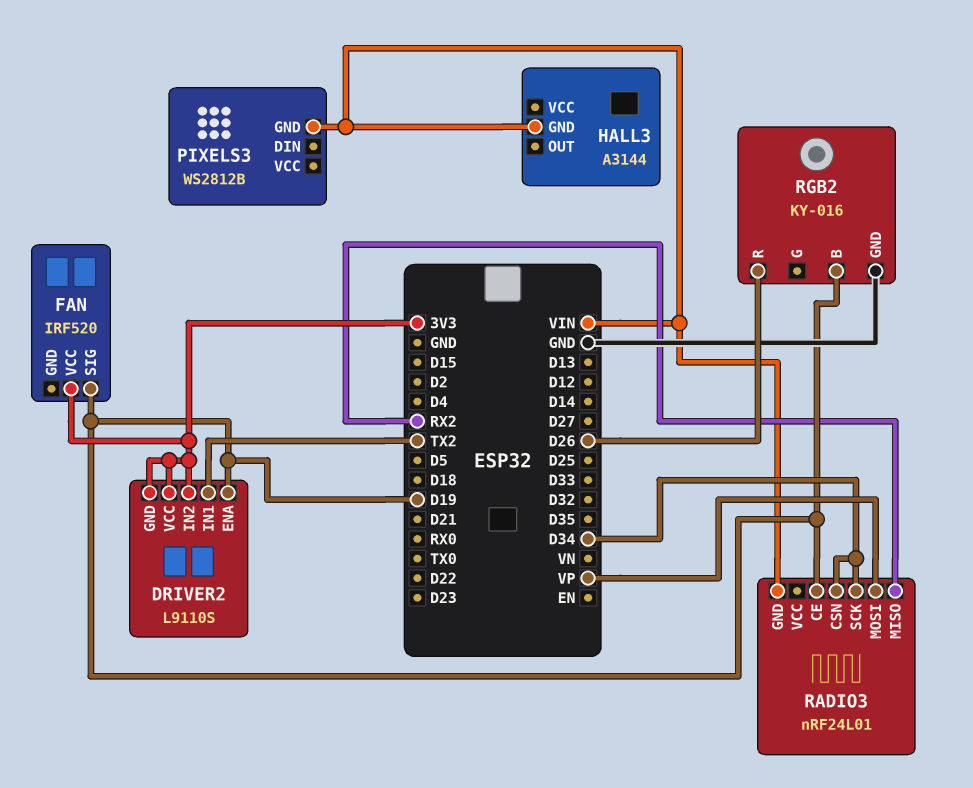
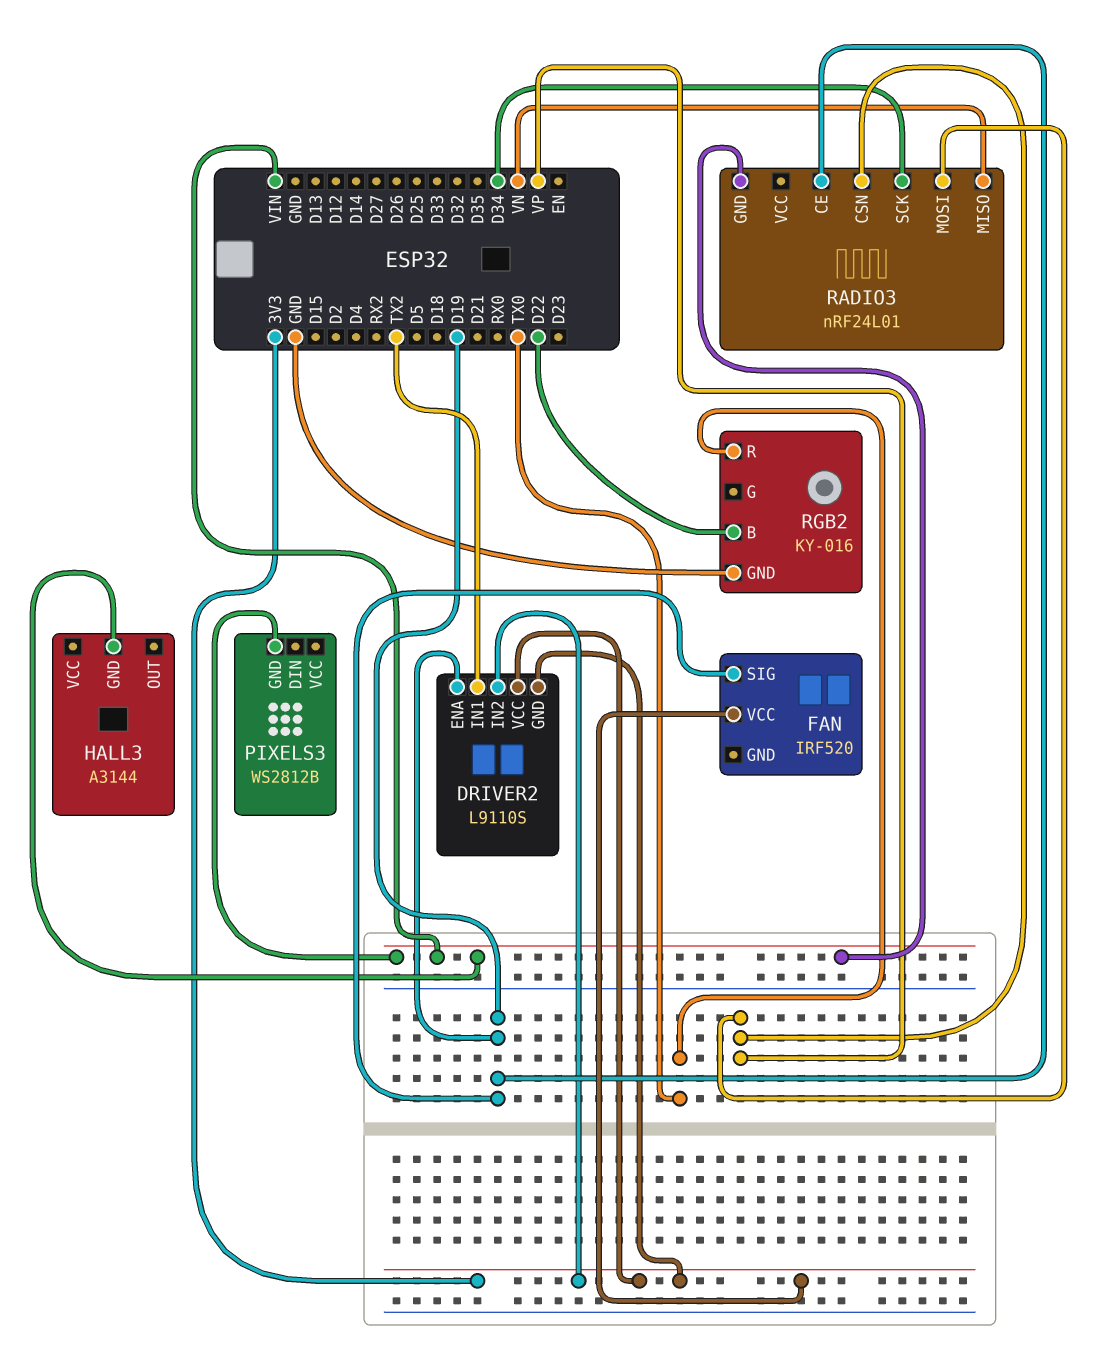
RADIO3 pin CSN: D34 -> VP
RADIO3 pin MISO: RX2 -> VN
RGB2 pin B: D19 -> D22
RGB2 pin R: D26 -> TX0

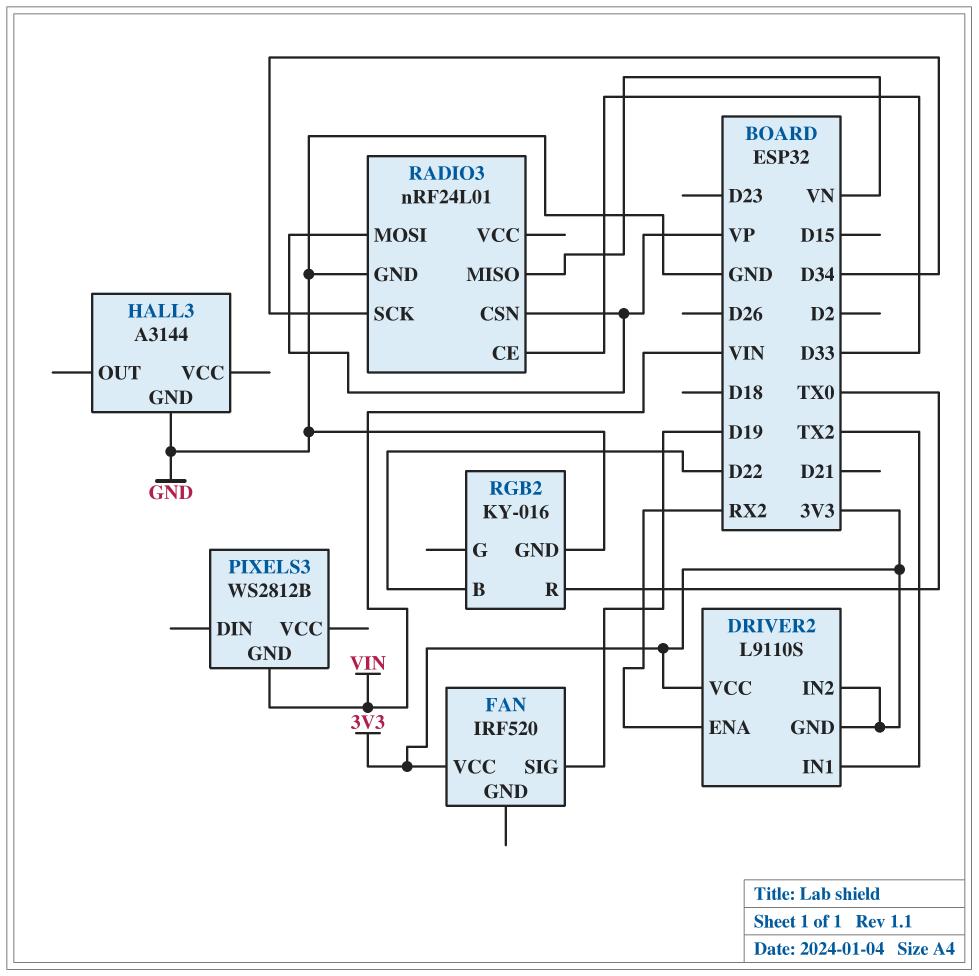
DRIVER2 pin ENA: D19 -> RX2
HALL3 pin GND: VIN -> GND
RADIO3 pin CE: D19 -> D33
RADIO3 pin GND: VIN -> GND

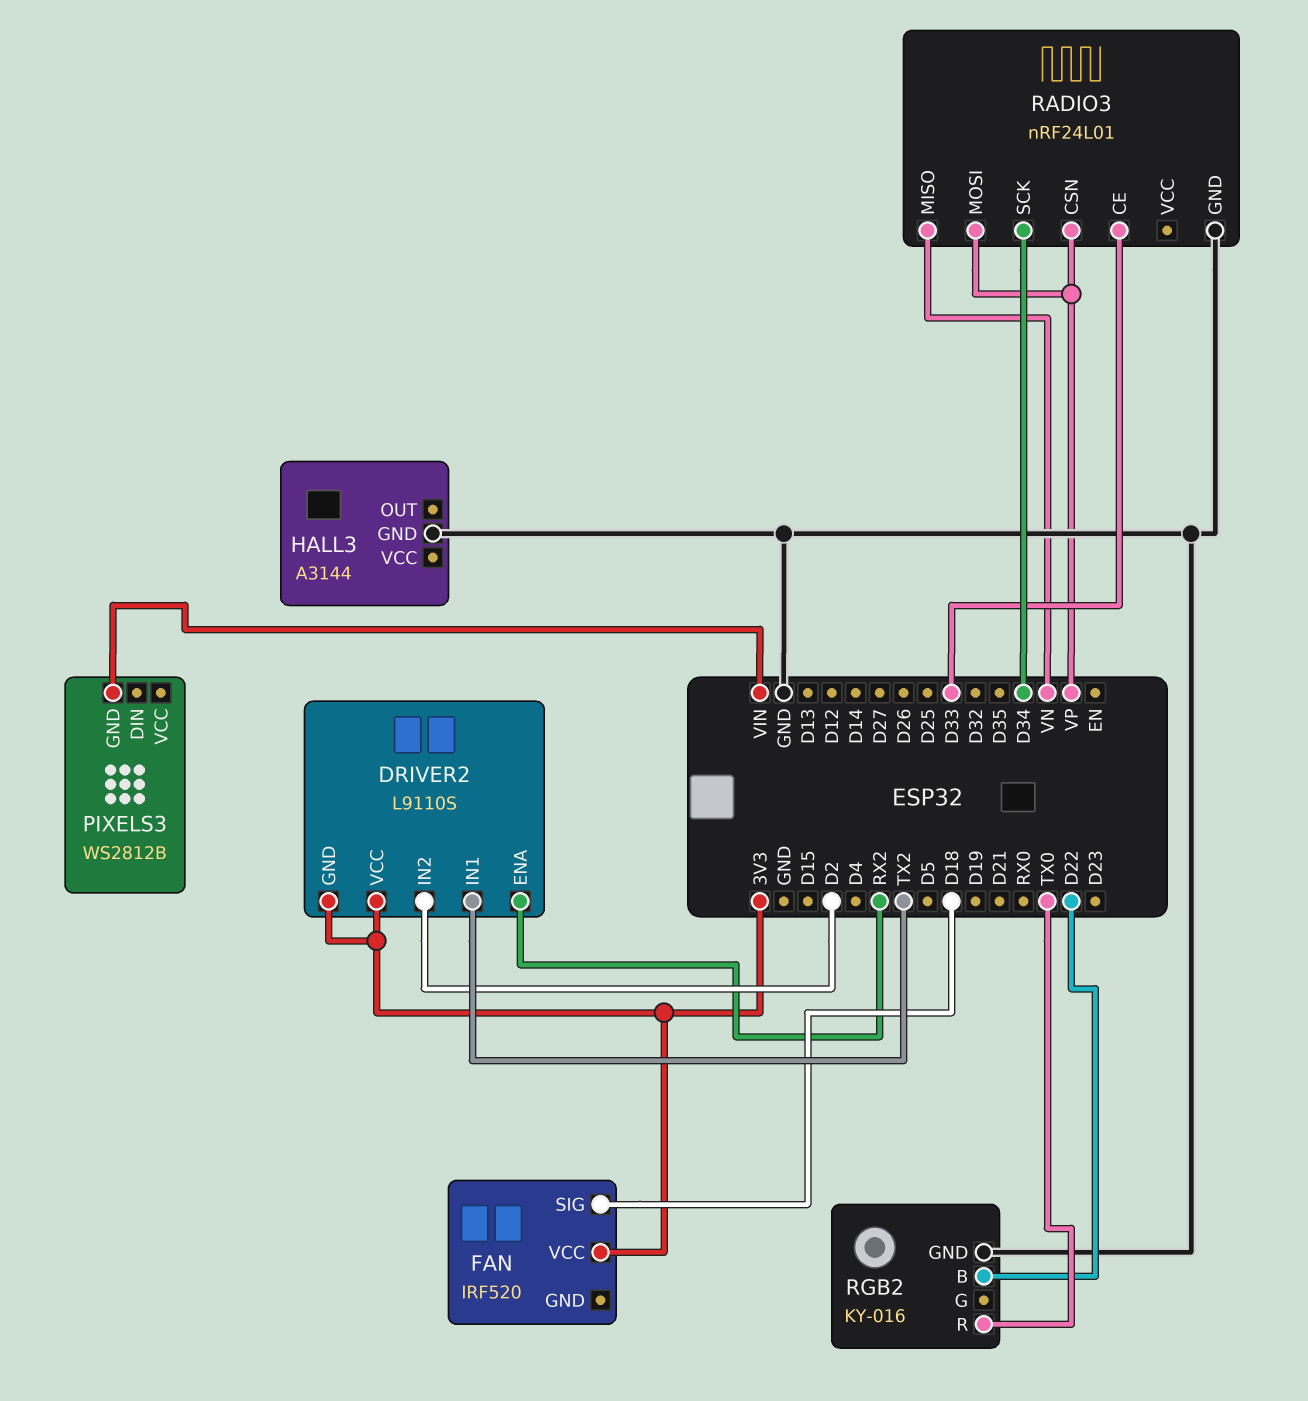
DRIVER2 pin IN2: 3V3 -> D2
FAN pin SIG: D19 -> D18

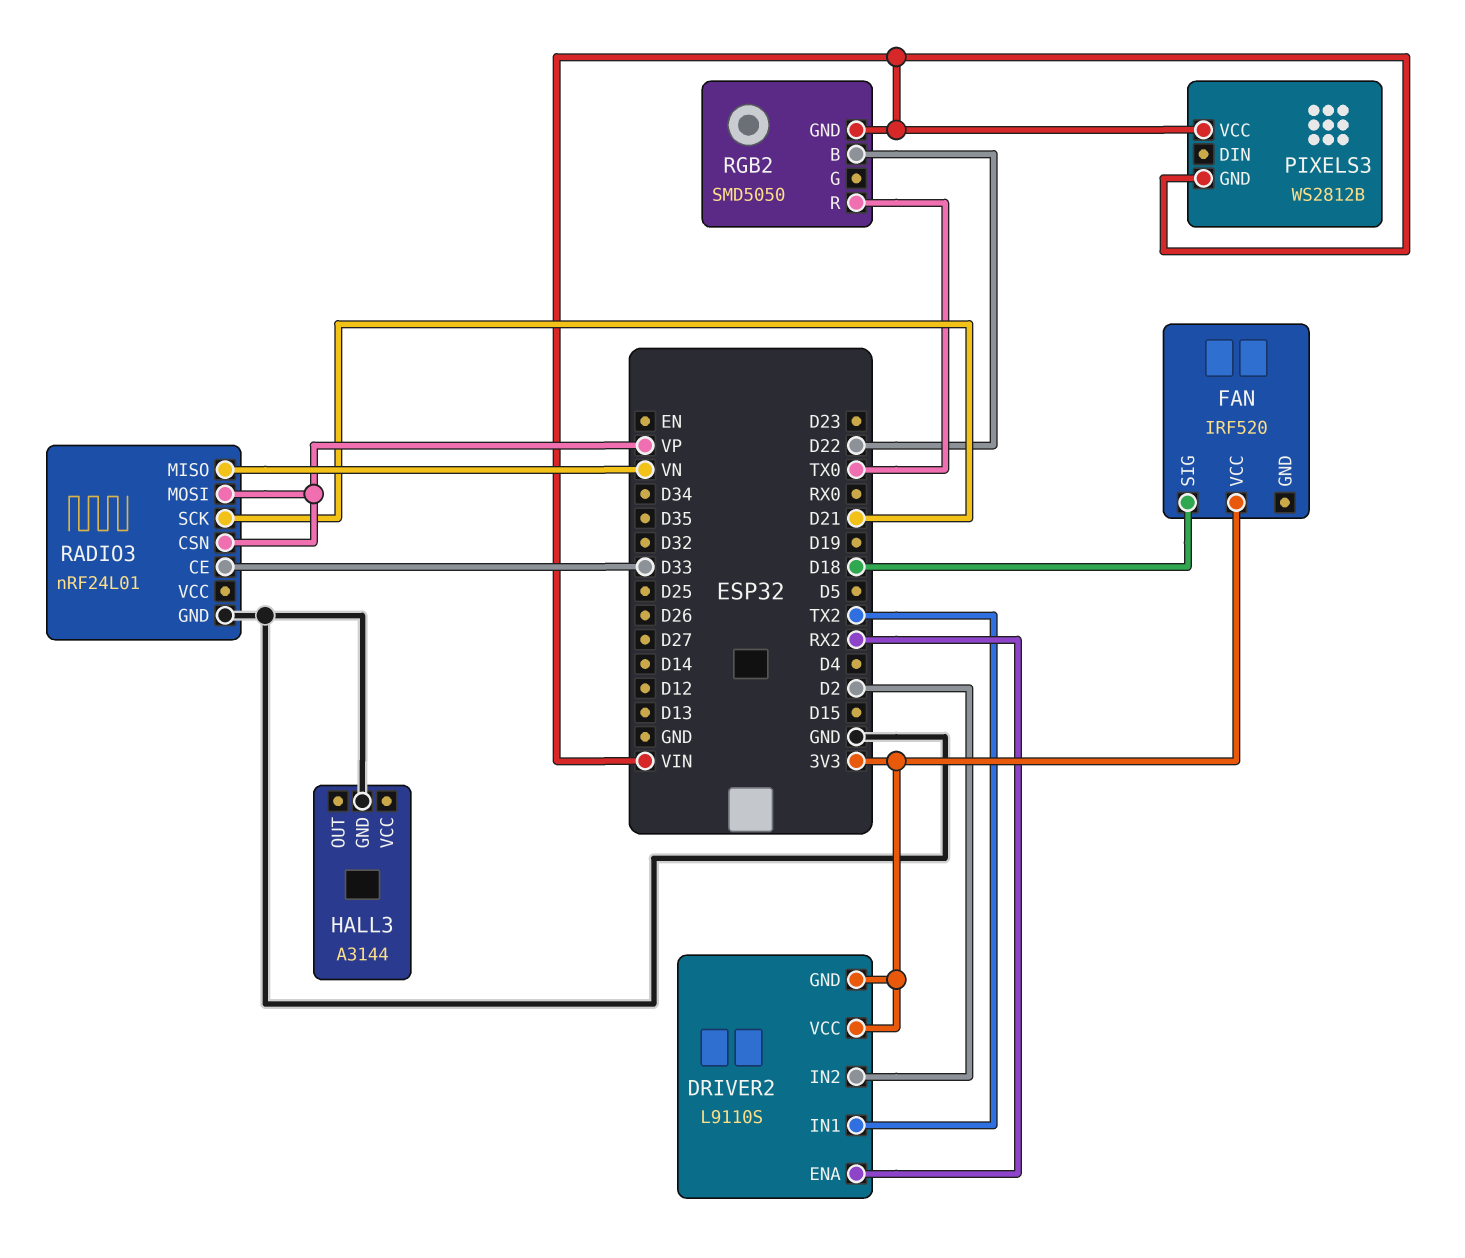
PIXELS3 pin VCC: none -> VIN
RADIO3 pin SCK: D34 -> D21
RGB2: KY-016 -> SMD5050
RGB2 pin GND: GND -> VIN

